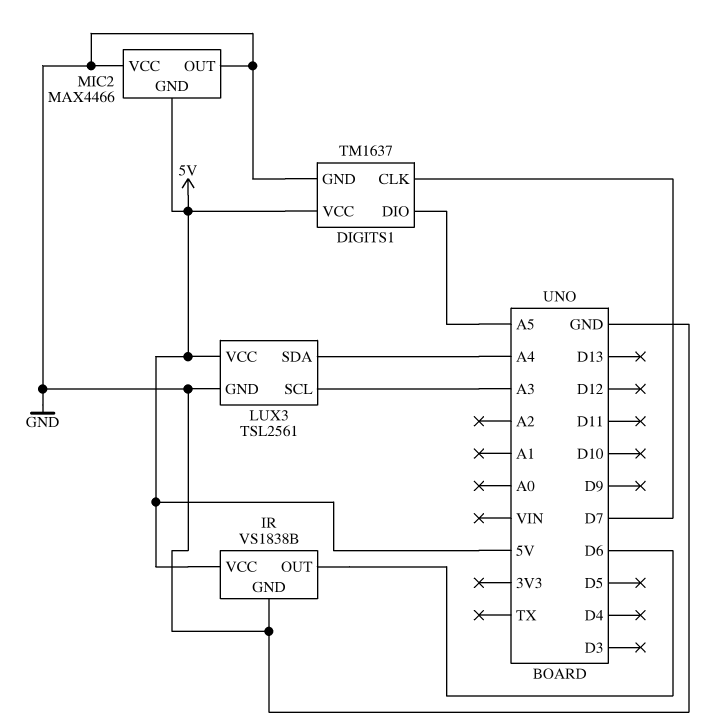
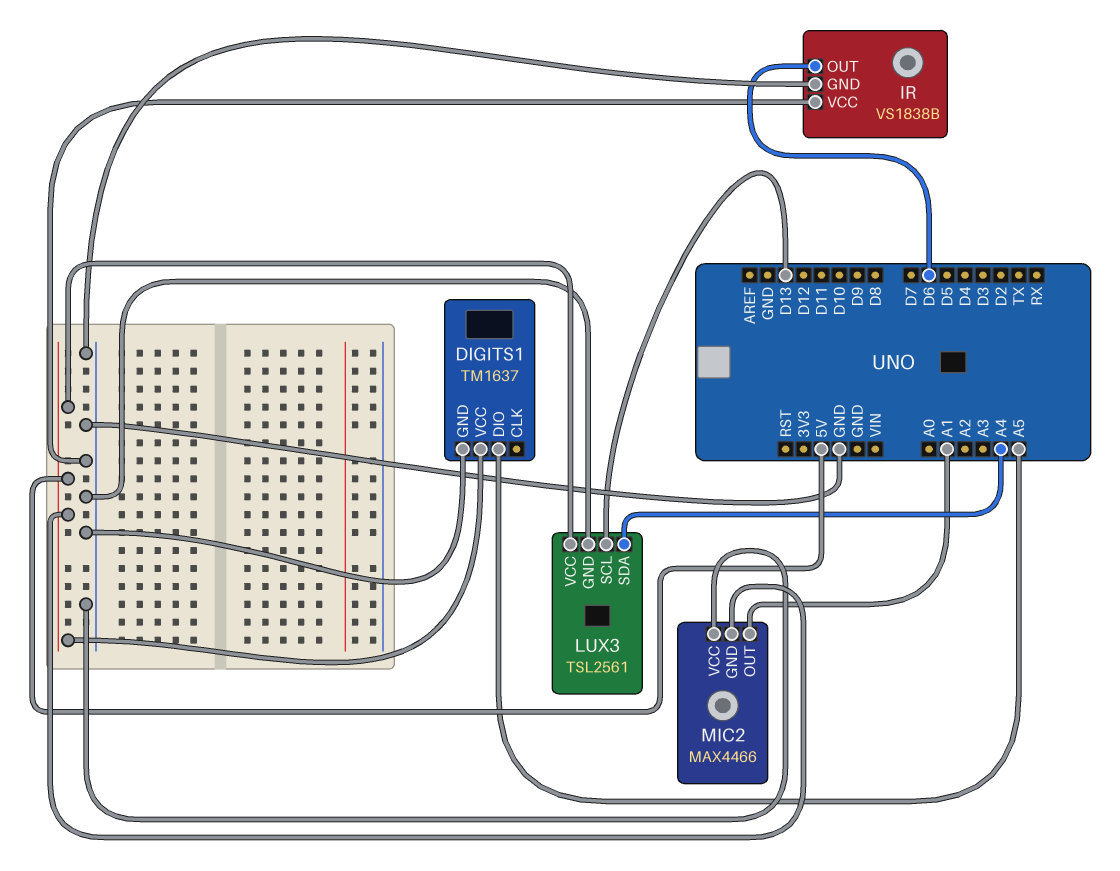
DIGITS1 pin CLK: D7 -> none
IR pin VCC: 5V -> GND
LUX3 pin SCL: A3 -> D13
MIC2 pin OUT: GND -> A1

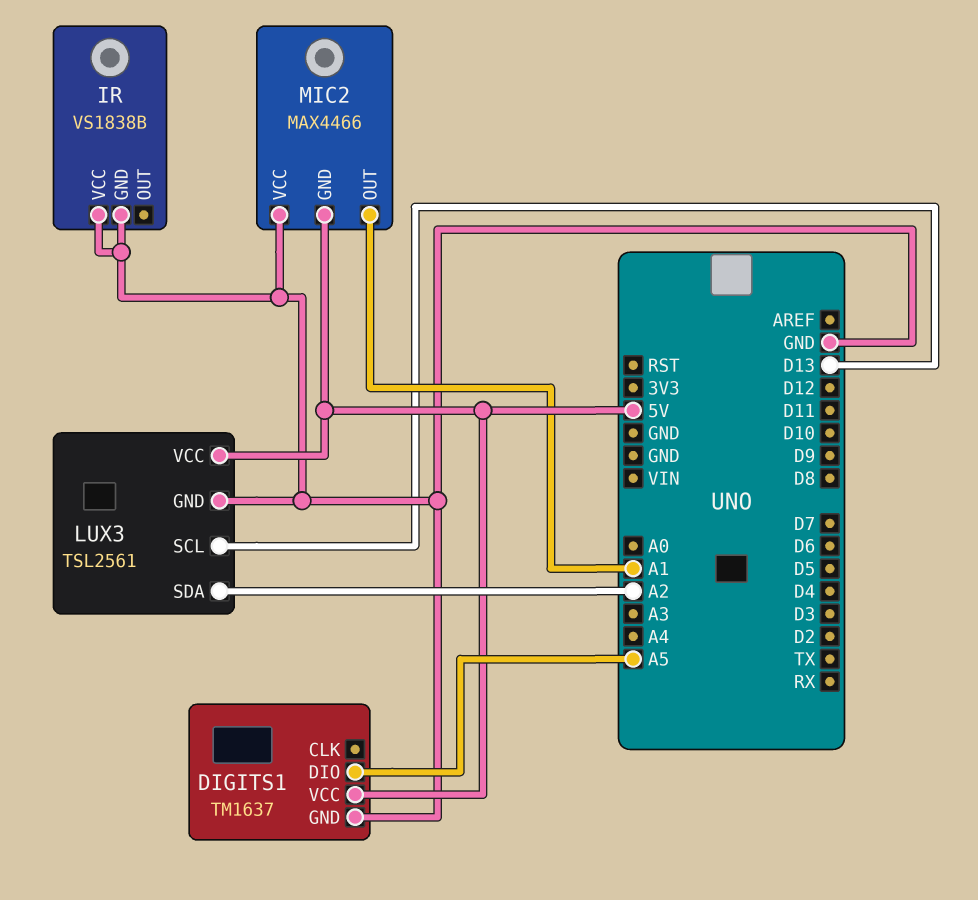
IR pin OUT: D6 -> none
LUX3 pin SDA: A4 -> A2

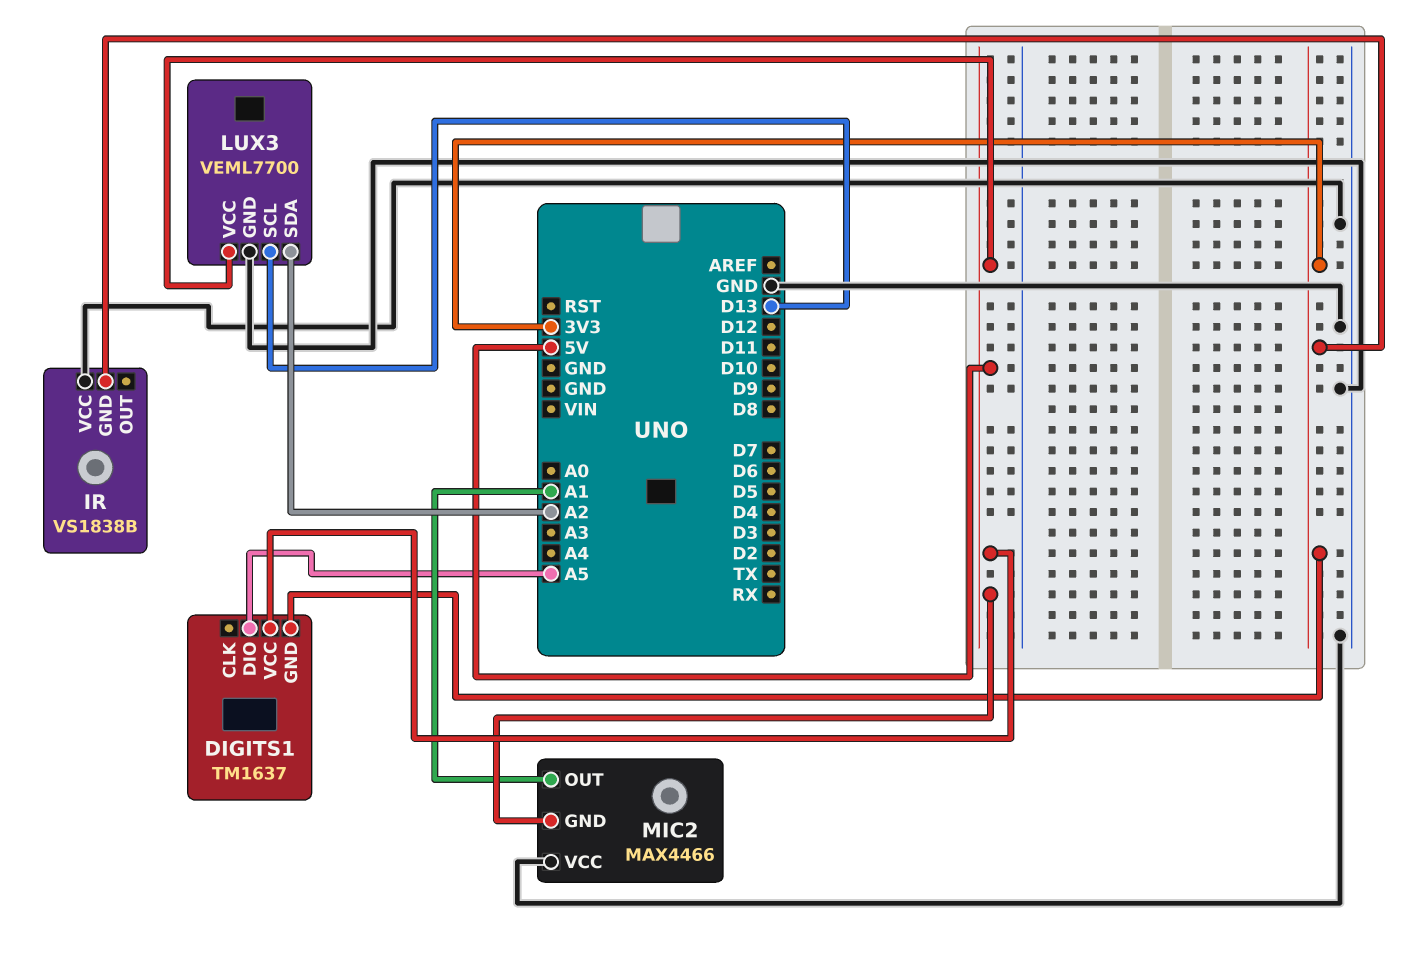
DIGITS1 pin GND: GND -> 3V3
IR pin GND: GND -> 3V3
LUX3: TSL2561 -> VEML7700

